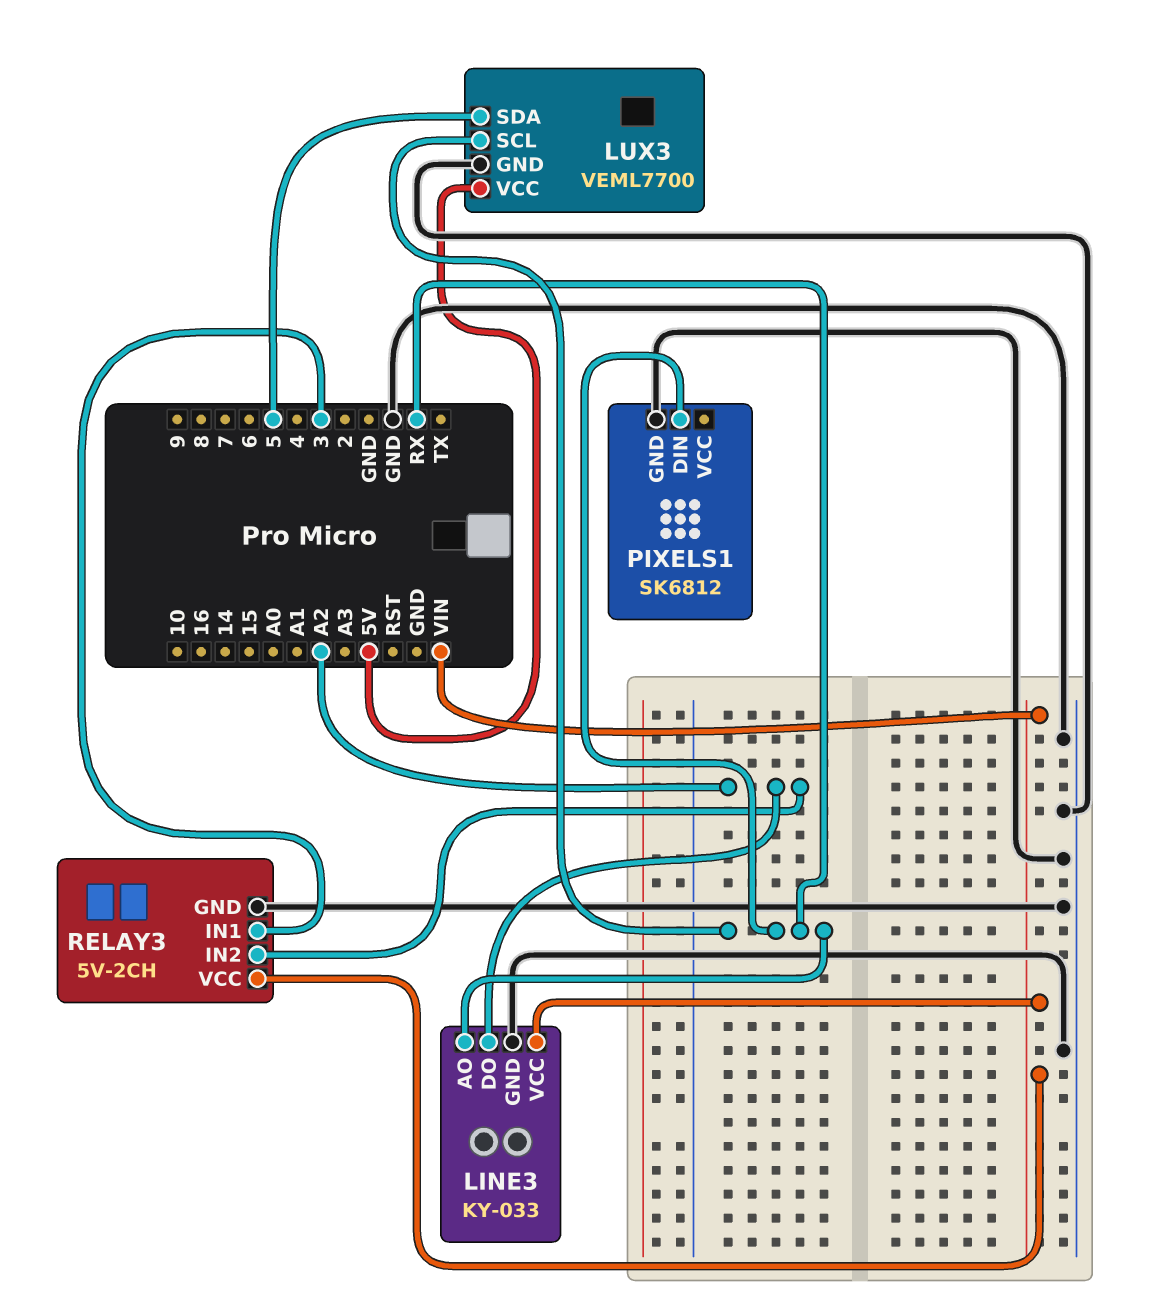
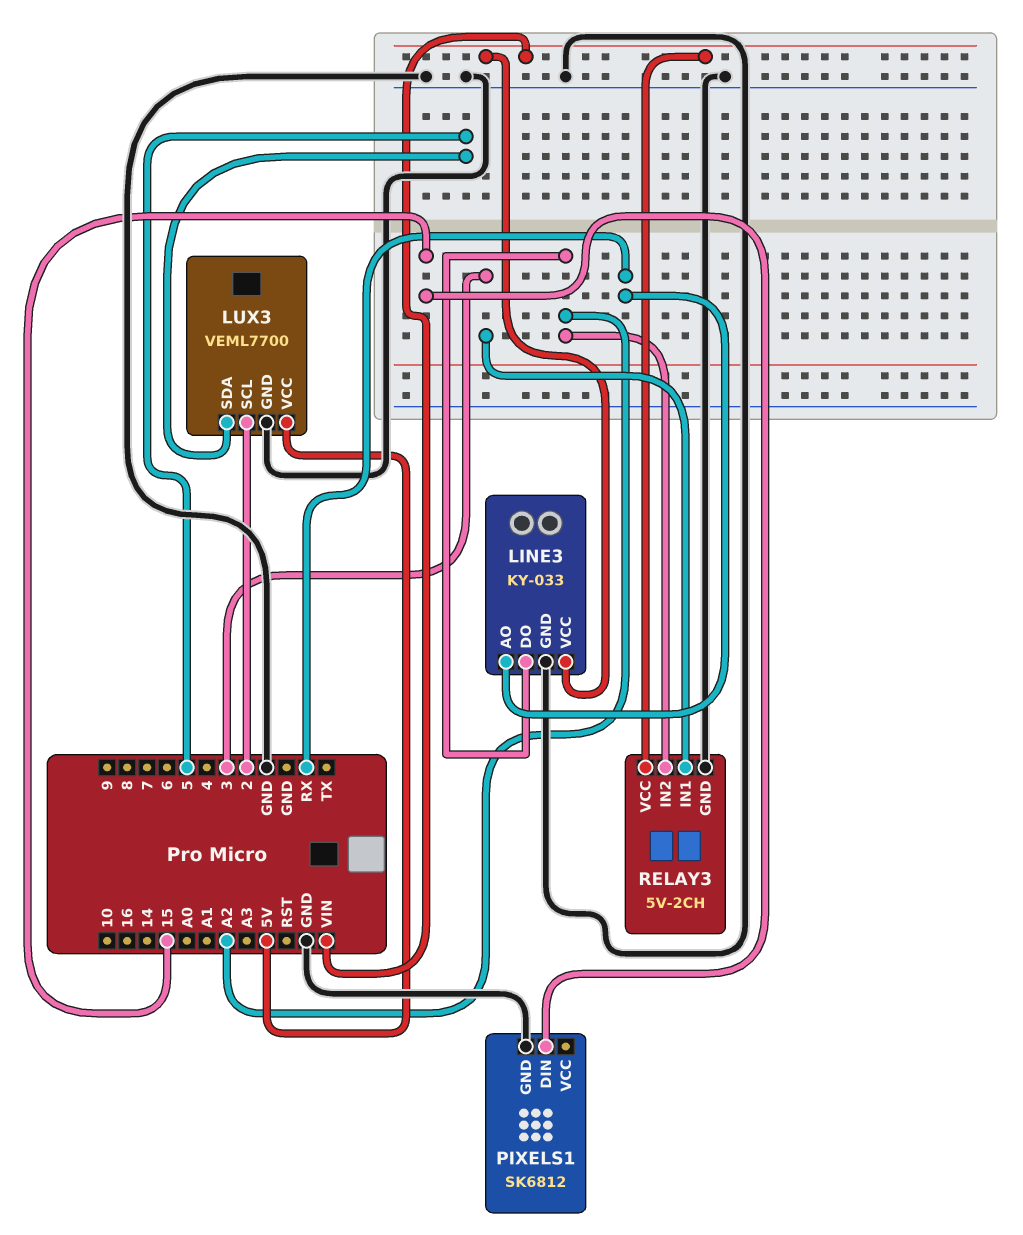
LUX3 pin SCL: RX -> 2
PIXELS1 pin DIN: RX -> 15

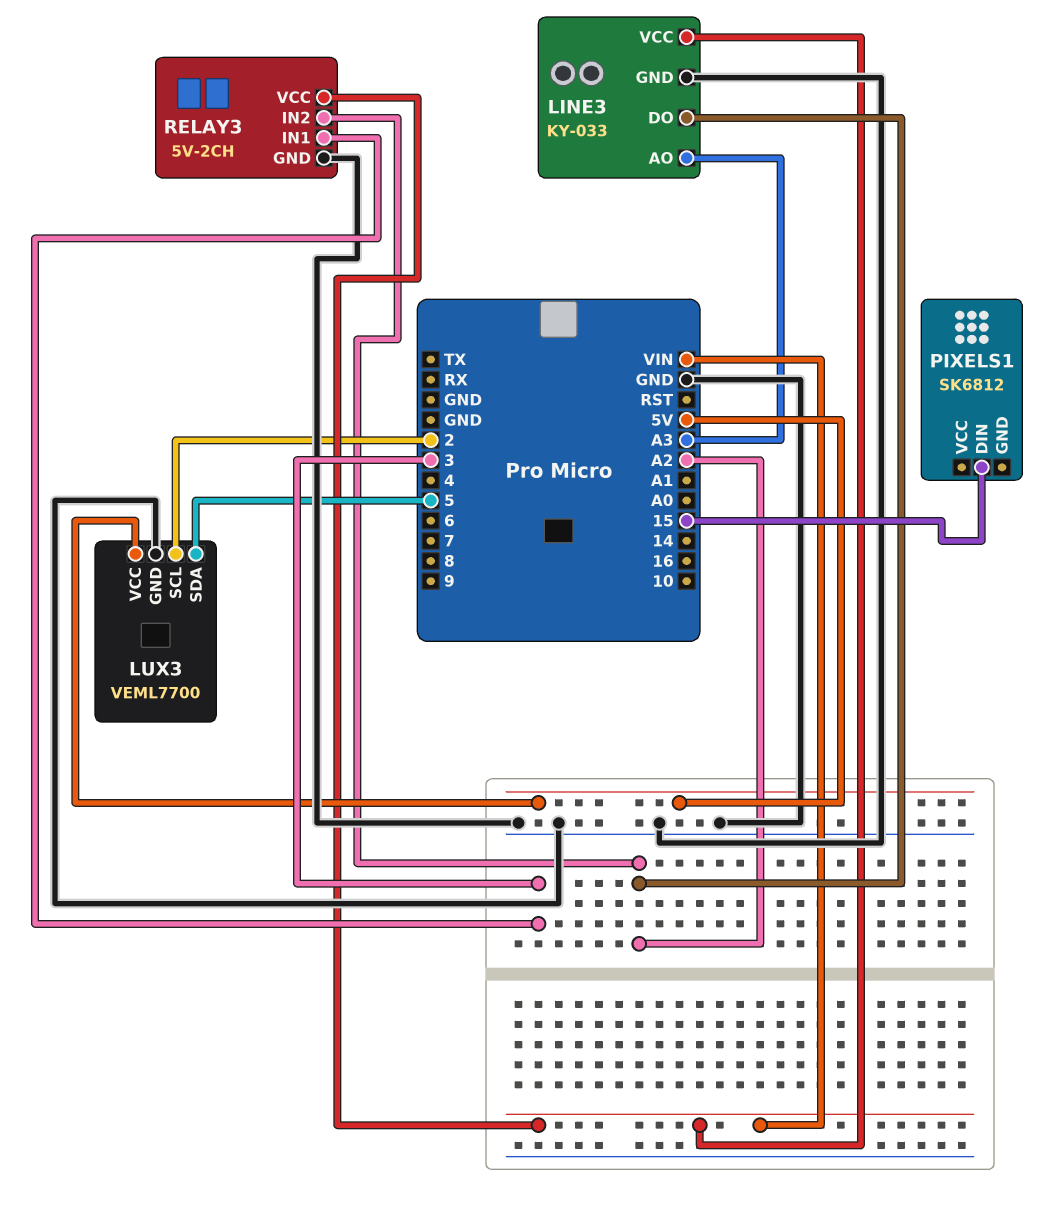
LINE3 pin AO: RX -> A3
PIXELS1 pin GND: GND -> none

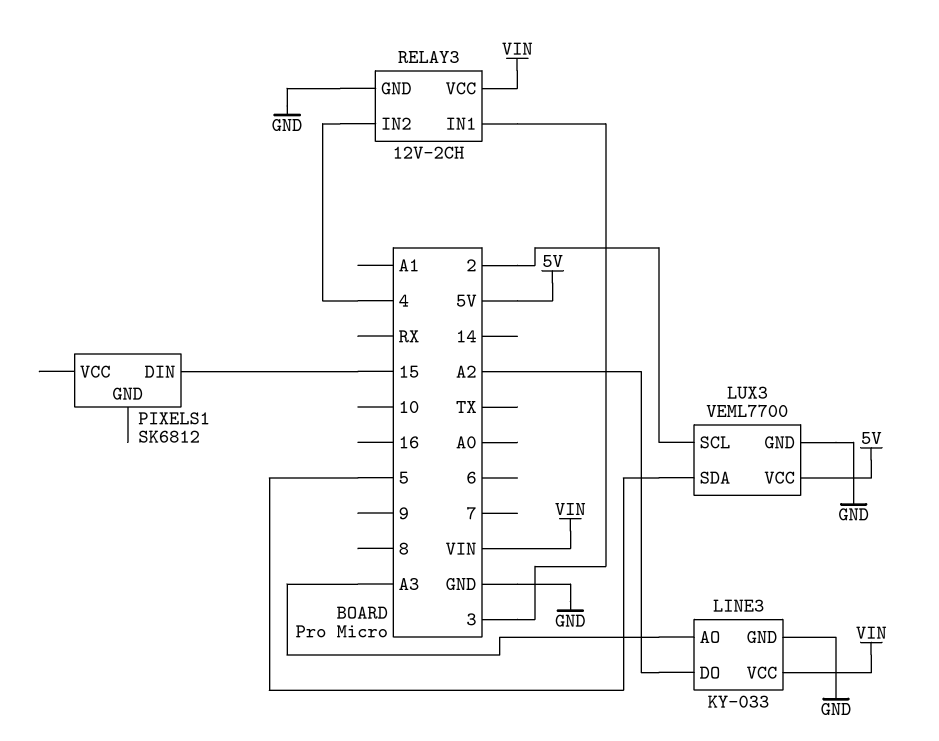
RELAY3: 5V-2CH -> 12V-2CH
RELAY3 pin IN2: A2 -> 4

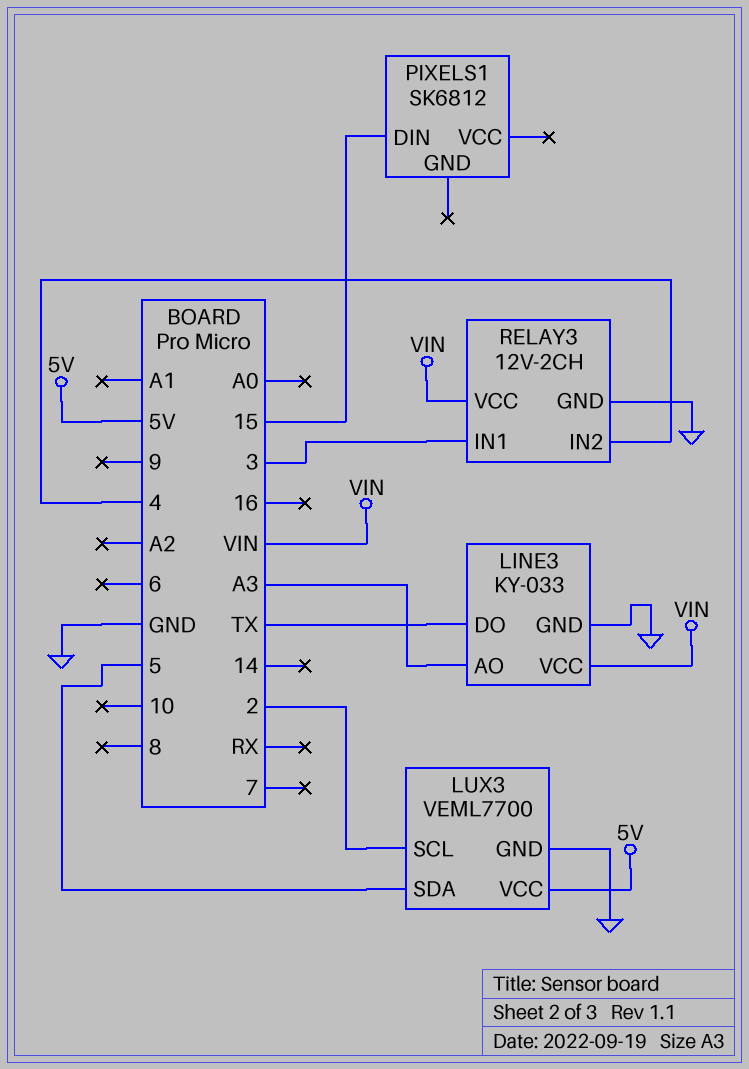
LINE3 pin DO: A2 -> TX

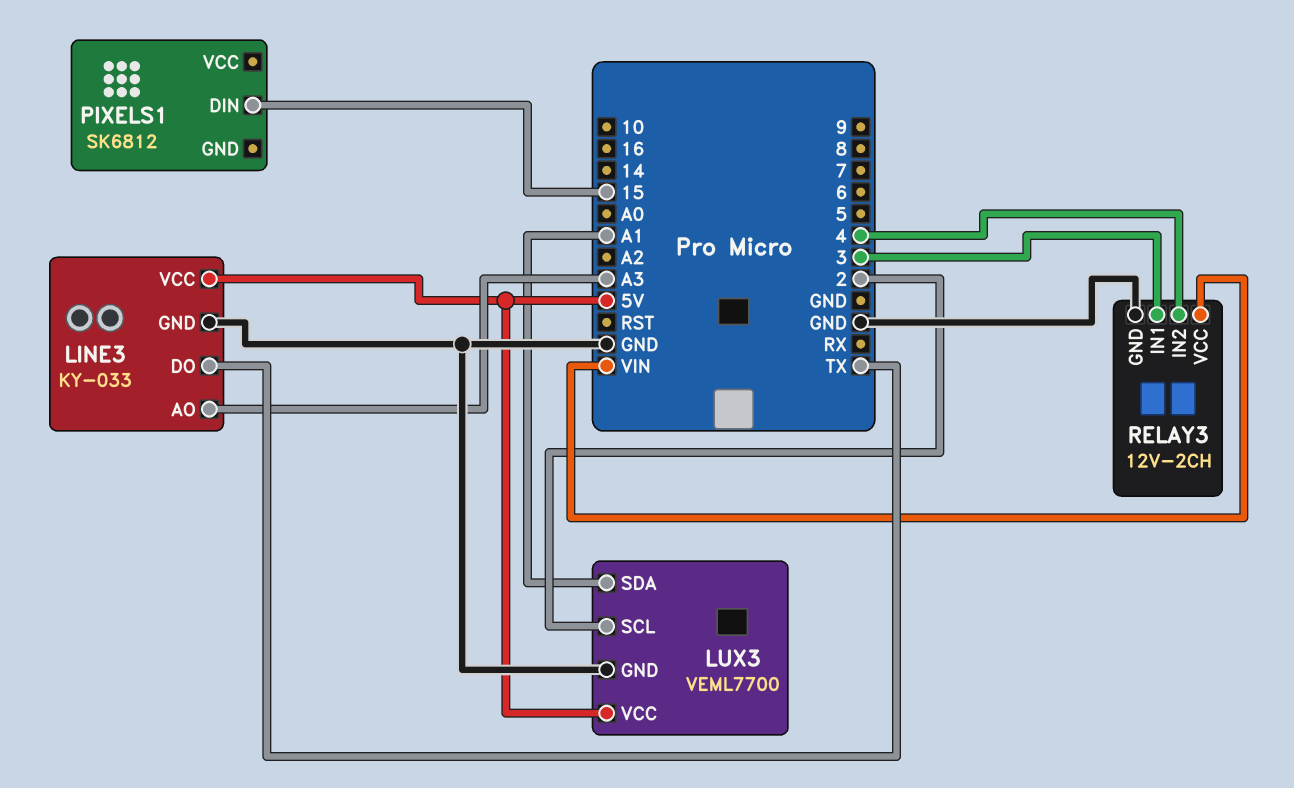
LINE3 pin VCC: VIN -> 5V
LUX3 pin SDA: 5 -> A1

